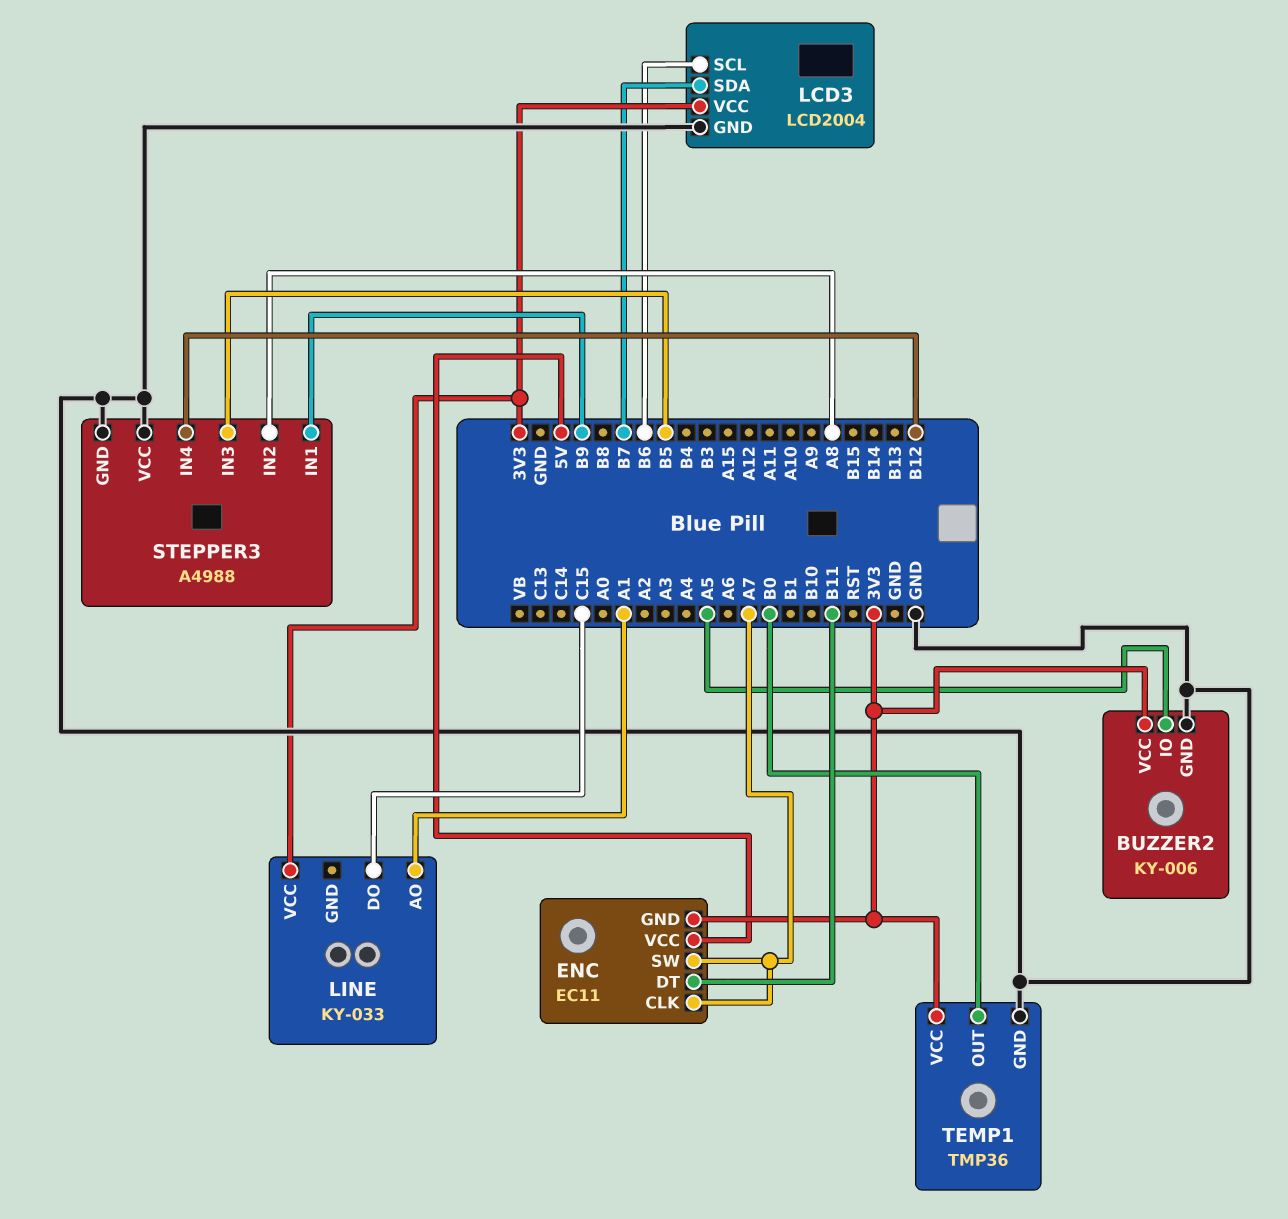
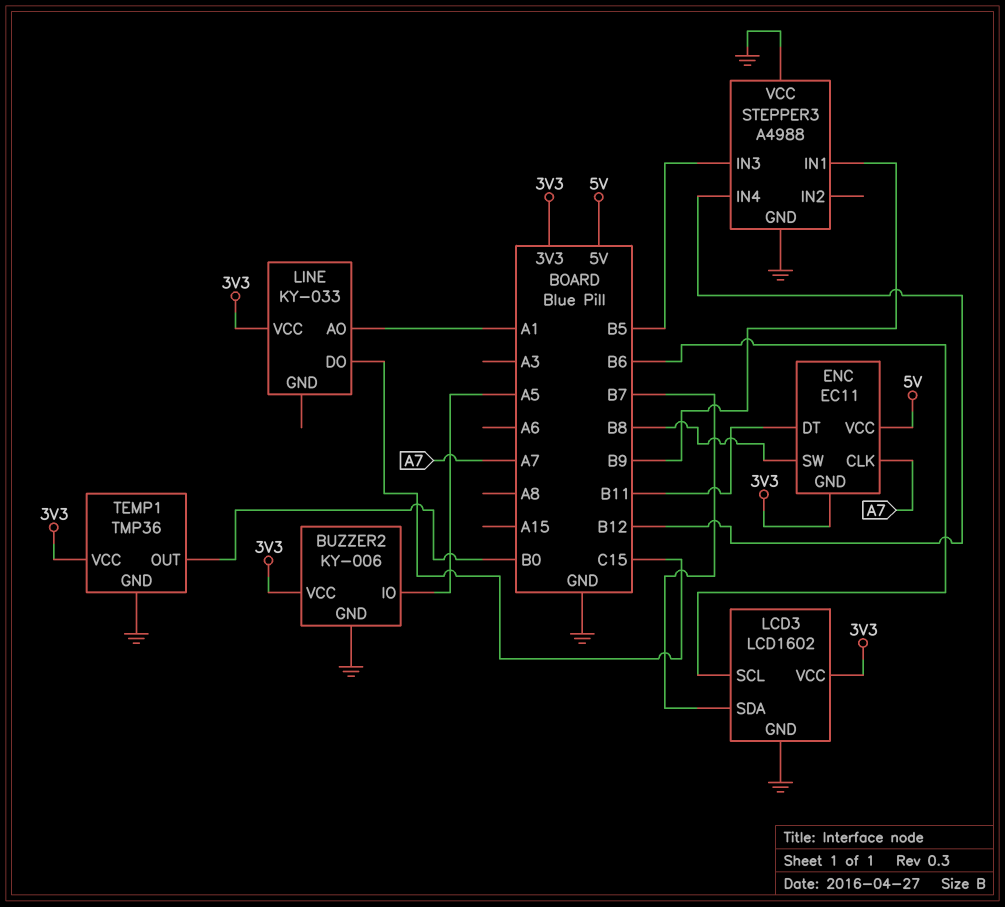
ENC pin SW: A7 -> B8
LCD3: LCD2004 -> LCD1602
STEPPER3 pin IN2: A8 -> none

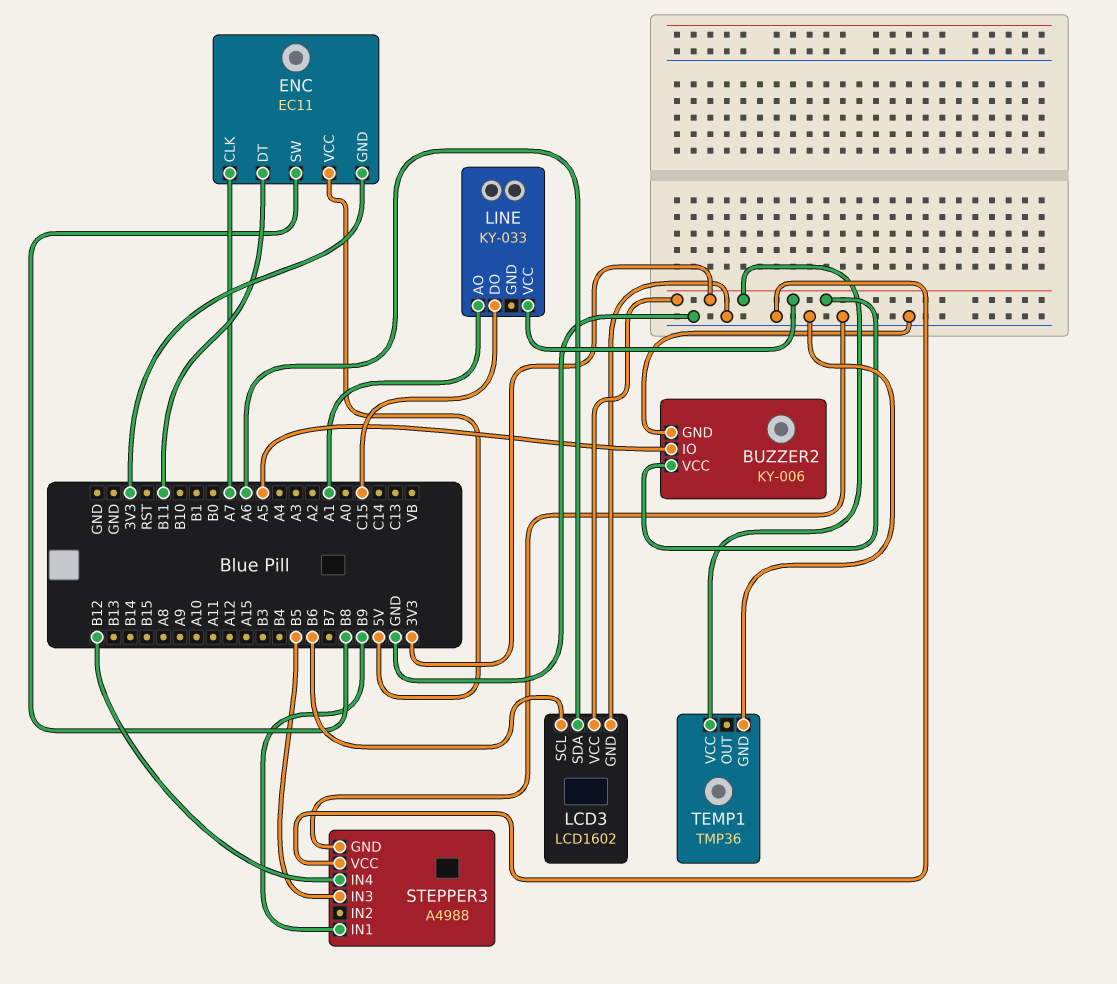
LCD3 pin SDA: B7 -> A6
TEMP1 pin OUT: B0 -> none

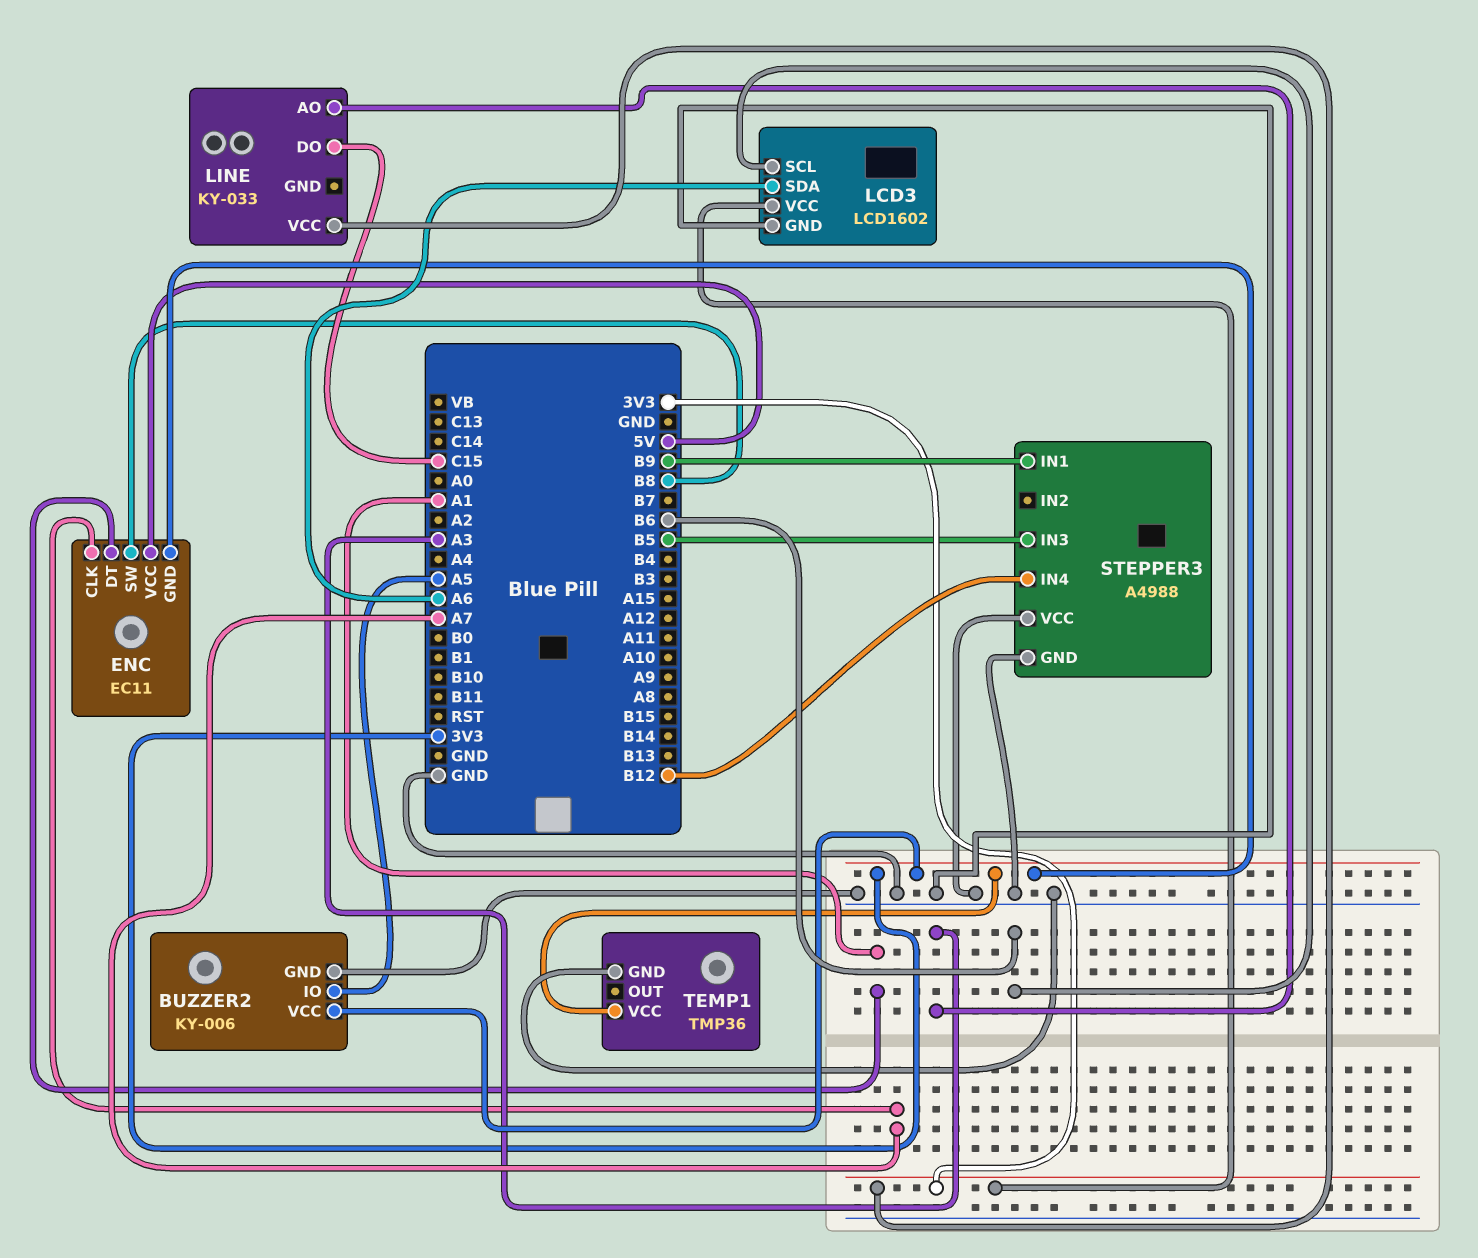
ENC pin DT: B11 -> A1
LINE pin AO: A1 -> A3

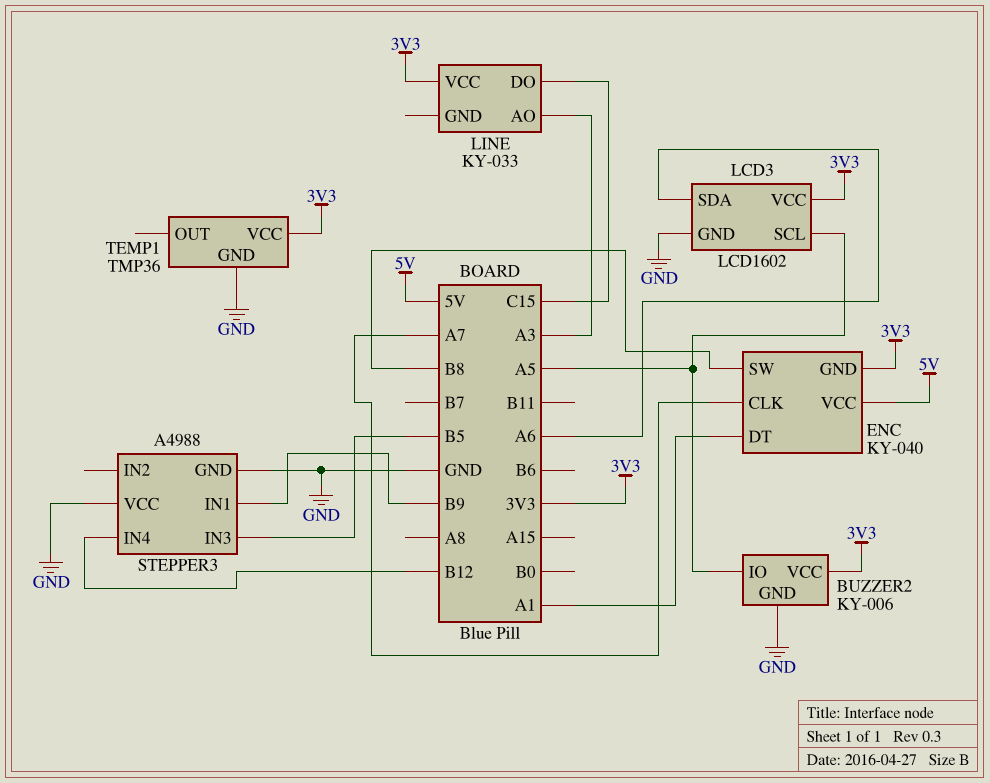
ENC: EC11 -> KY-040
LCD3 pin SCL: B6 -> A5

